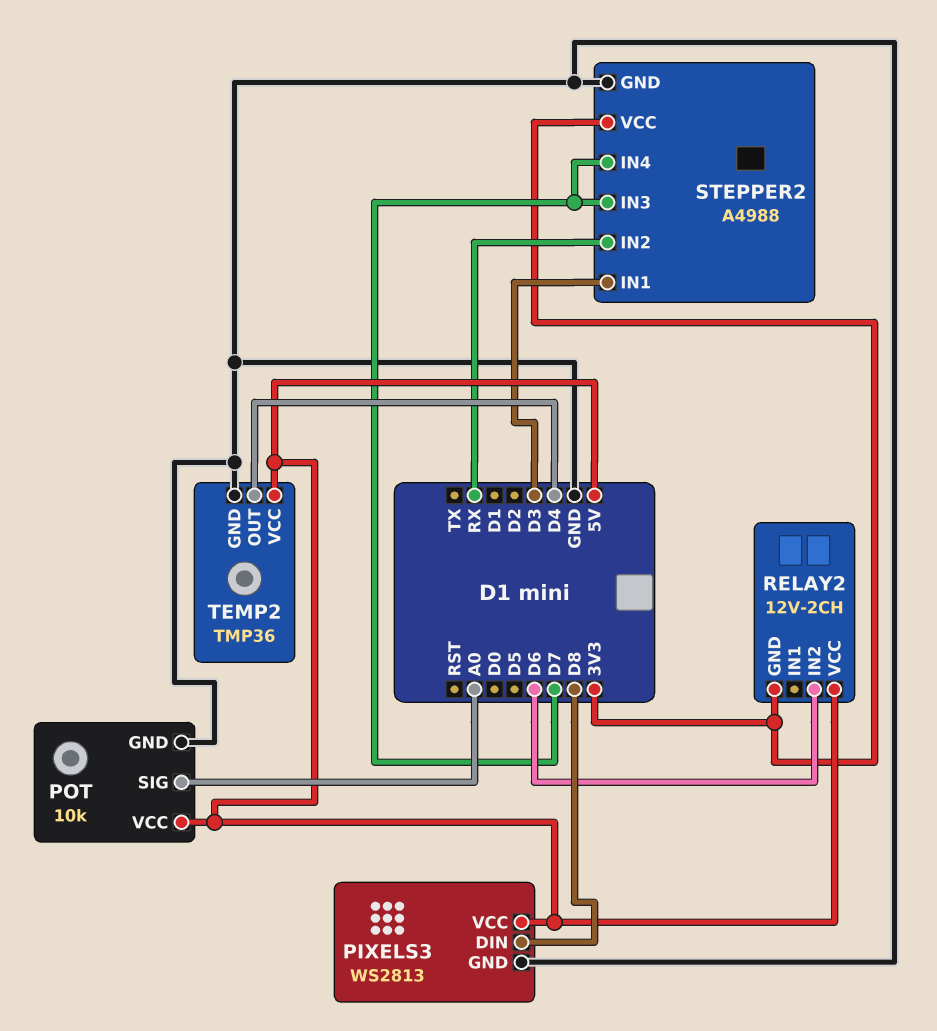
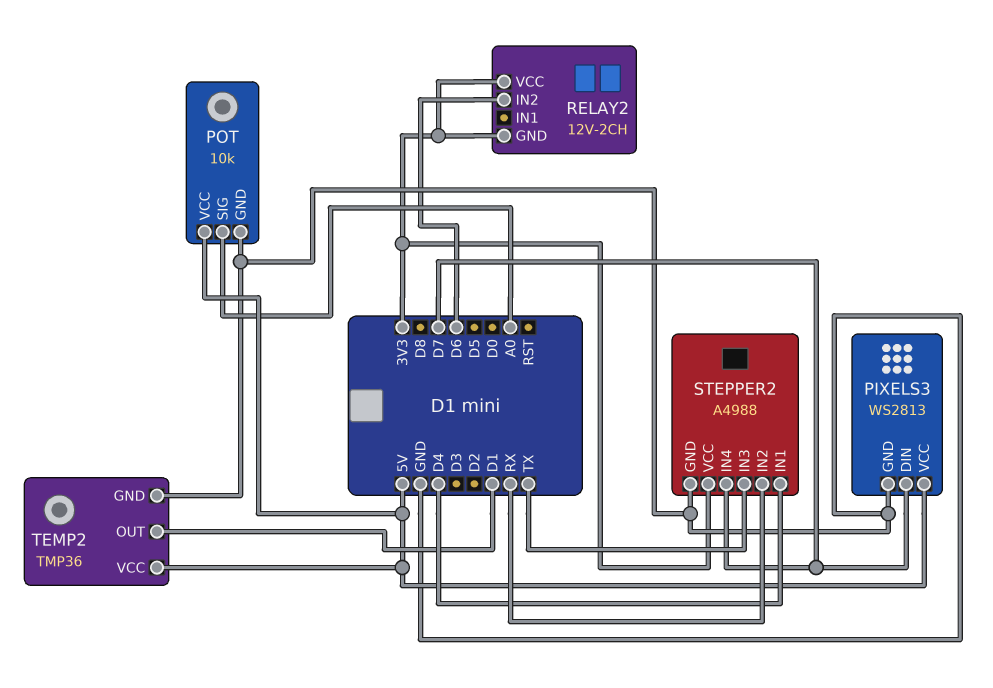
PIXELS3 pin DIN: D8 -> D7
RELAY2 pin VCC: 5V -> 3V3
STEPPER2 pin IN1: D3 -> D4
STEPPER2 pin IN3: D7 -> TX
TEMP2 pin OUT: D4 -> D1

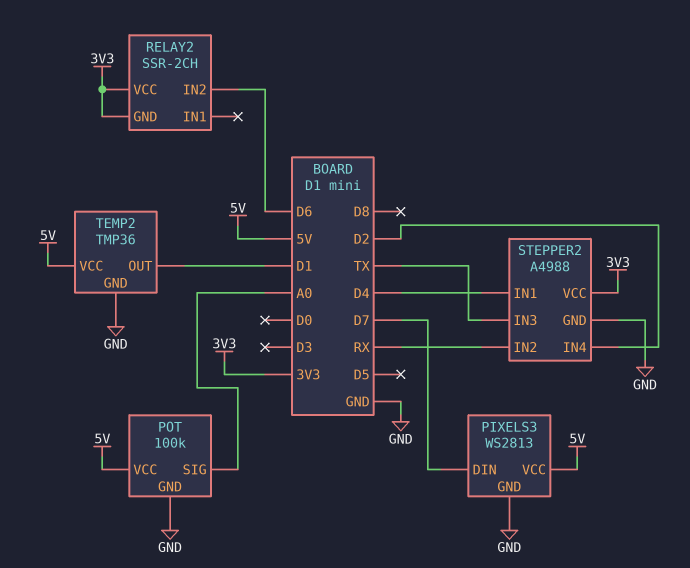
POT: 10k -> 100k
RELAY2: 12V-2CH -> SSR-2CH
STEPPER2 pin IN4: D7 -> D2

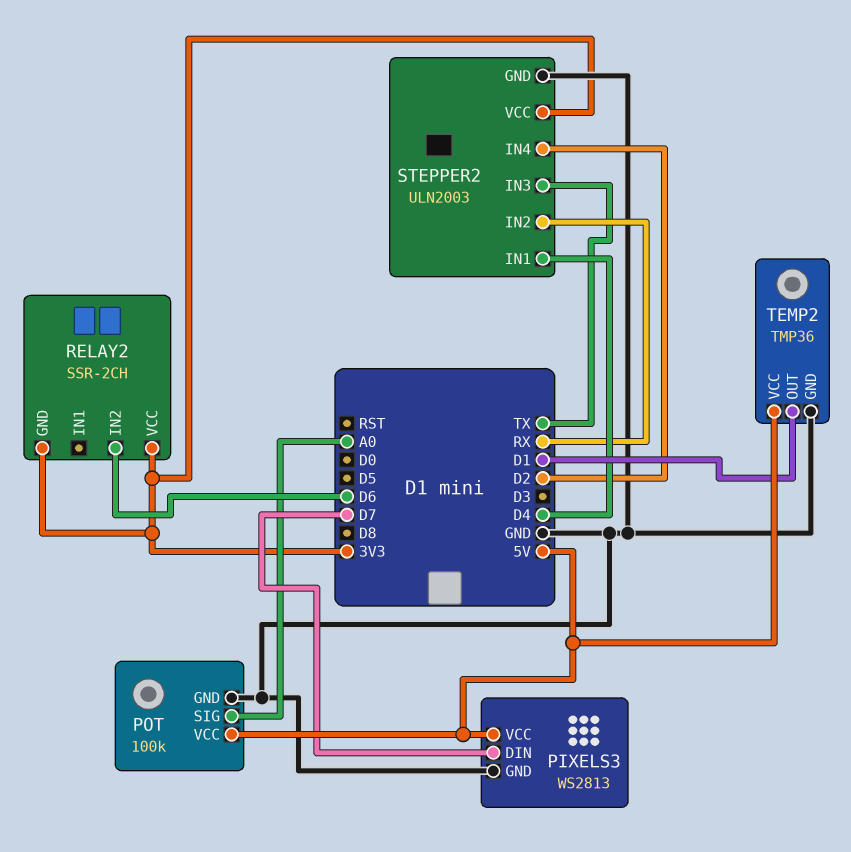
STEPPER2: A4988 -> ULN2003

